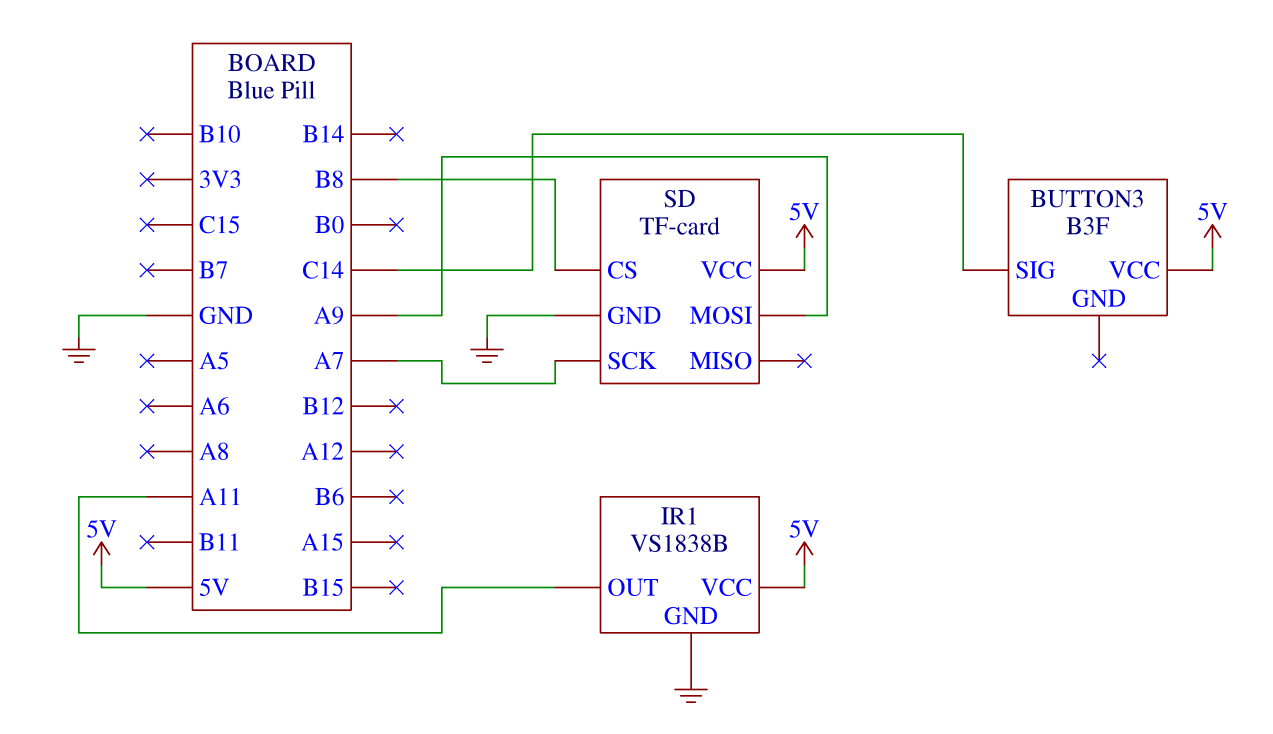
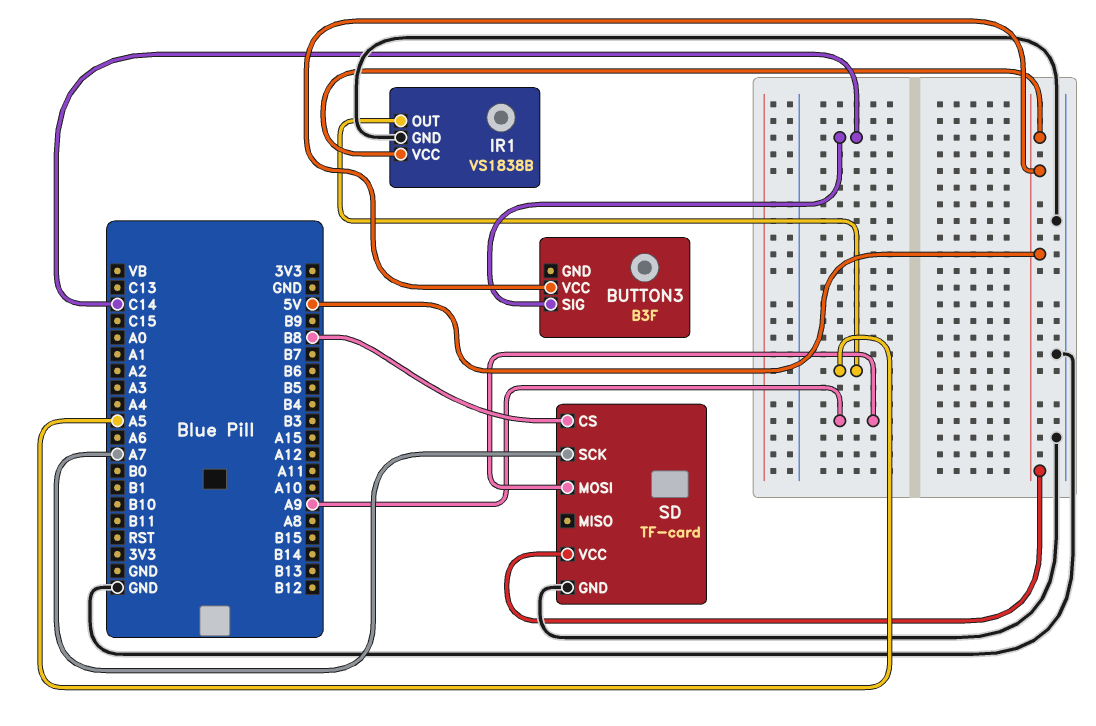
IR1 pin OUT: A11 -> A5

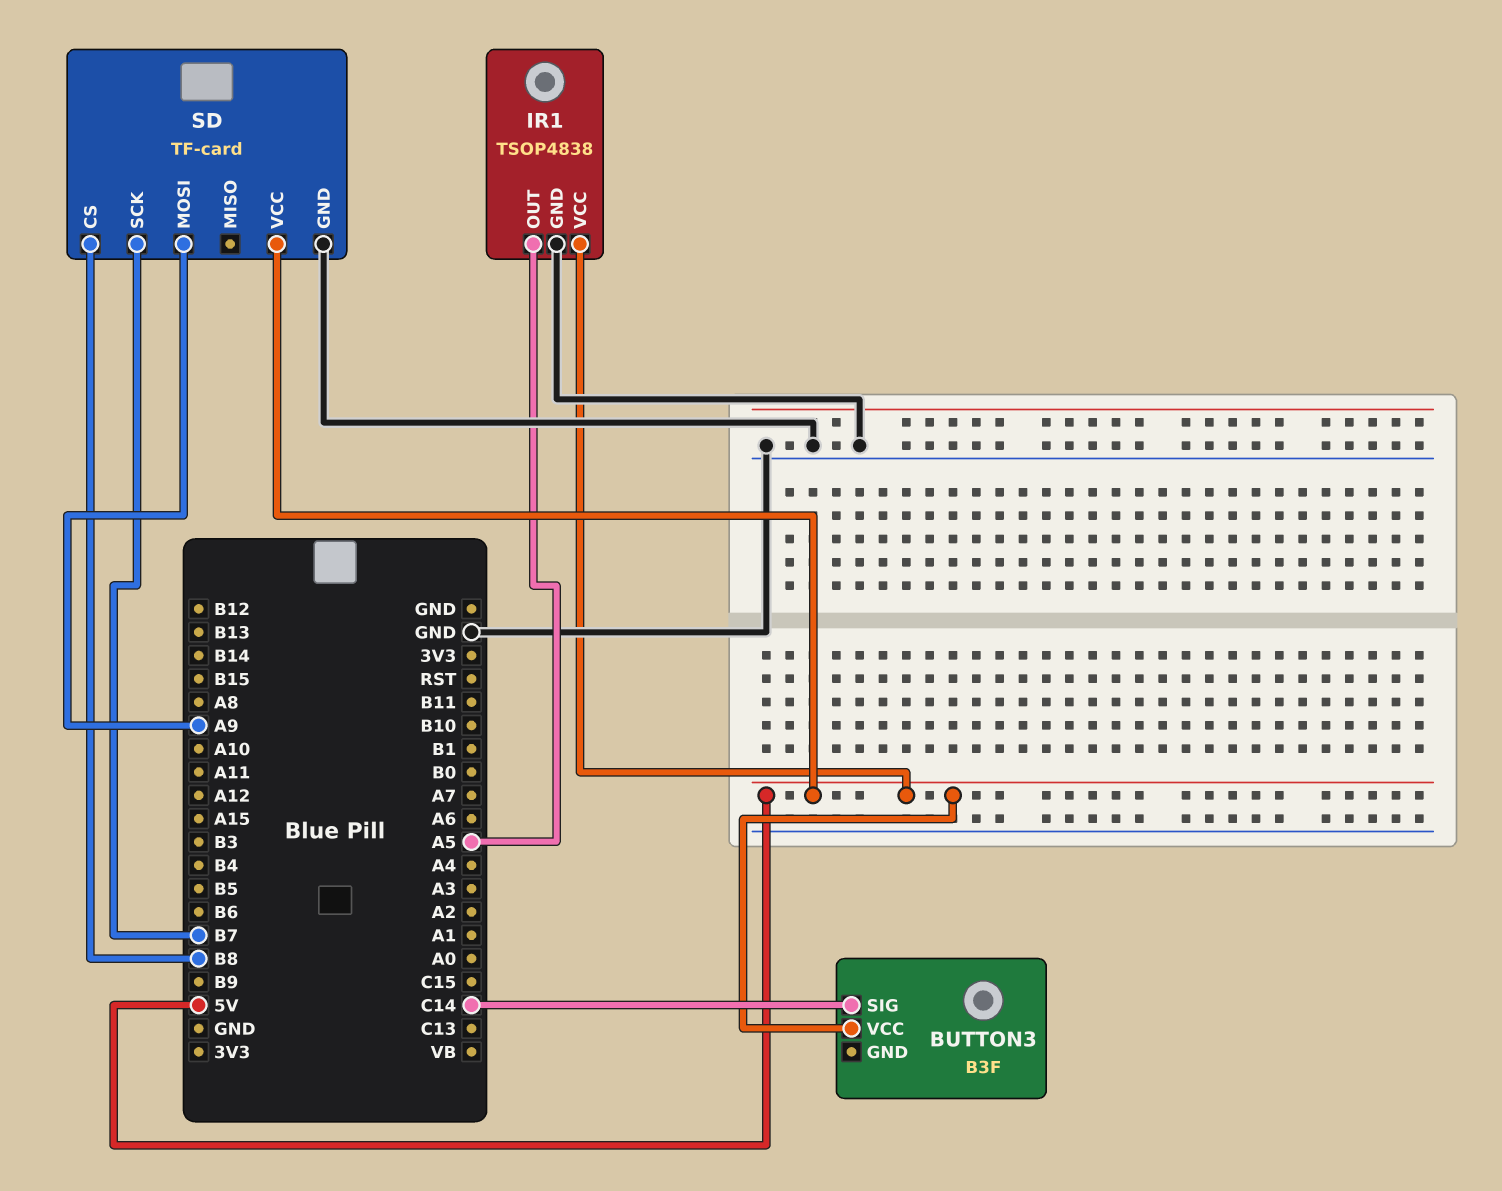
IR1: VS1838B -> TSOP4838
SD pin SCK: A7 -> B7

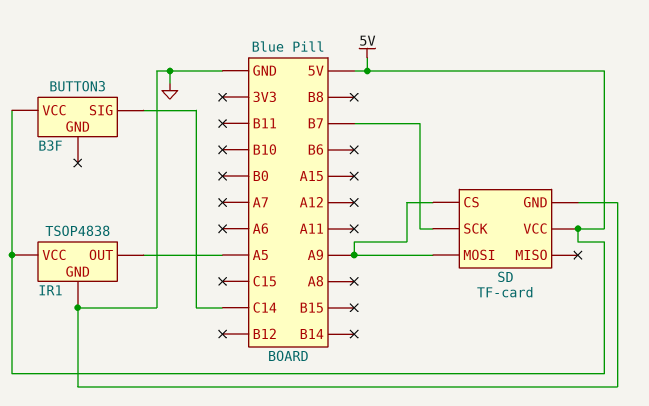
SD pin CS: B8 -> A9

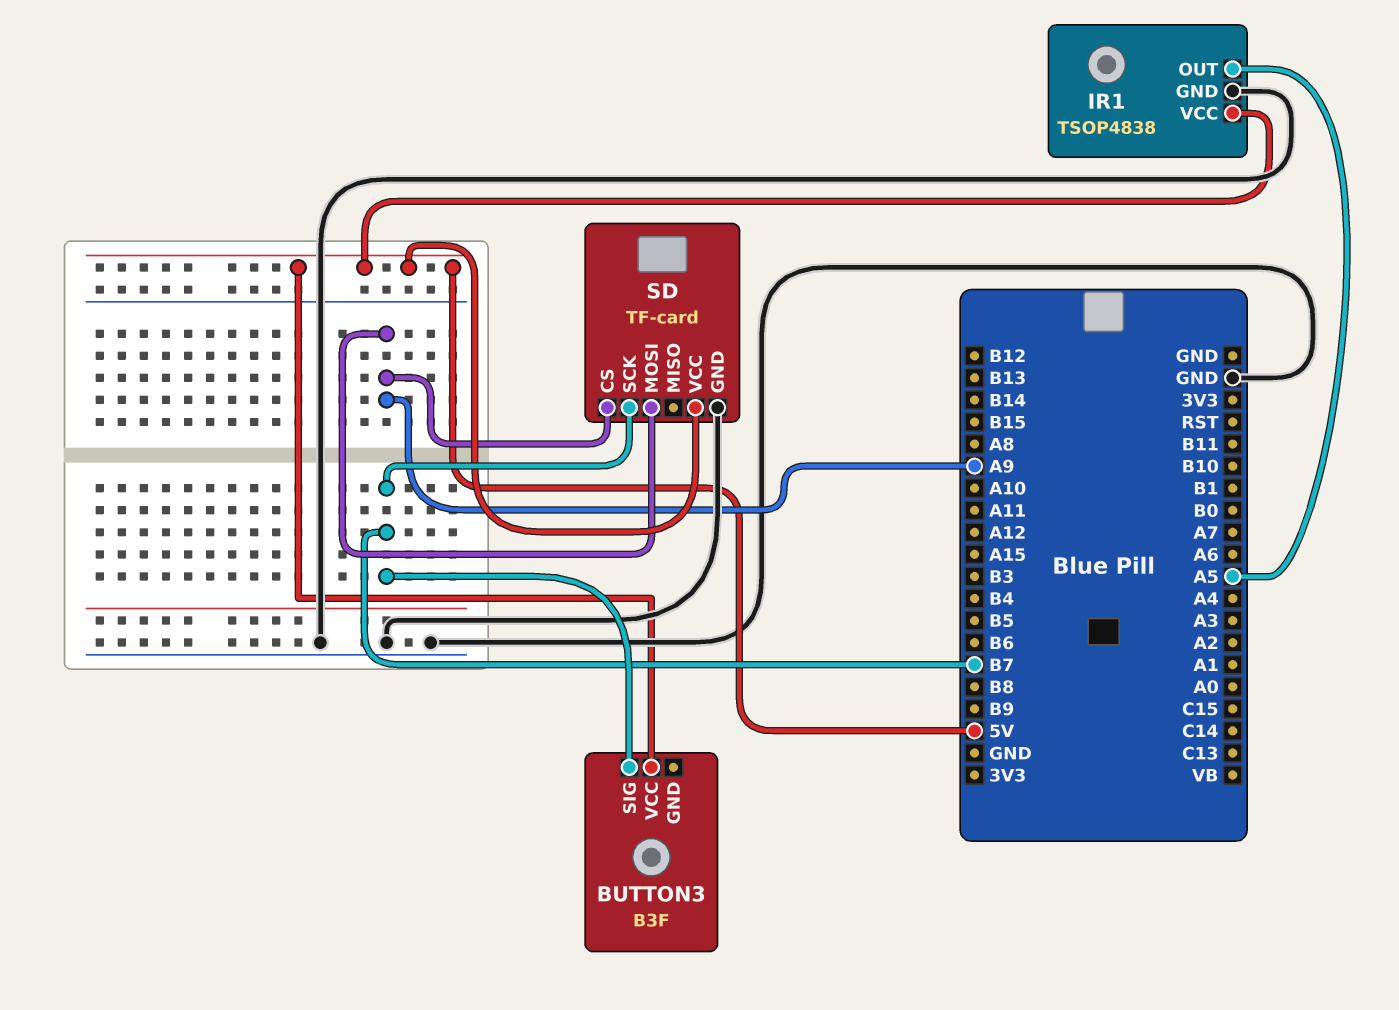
BUTTON3 pin SIG: C14 -> B7

